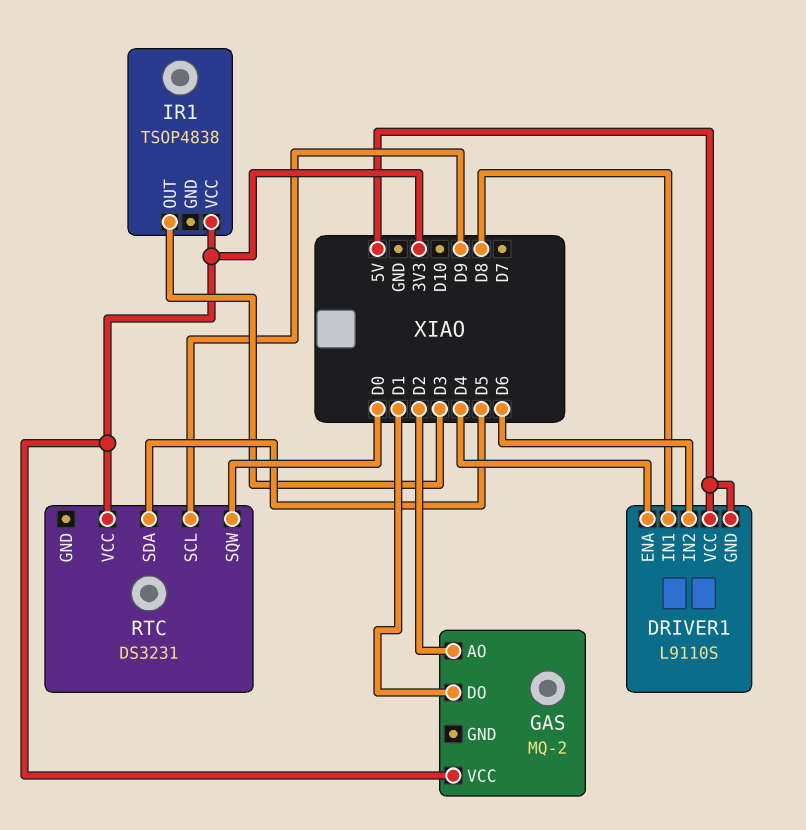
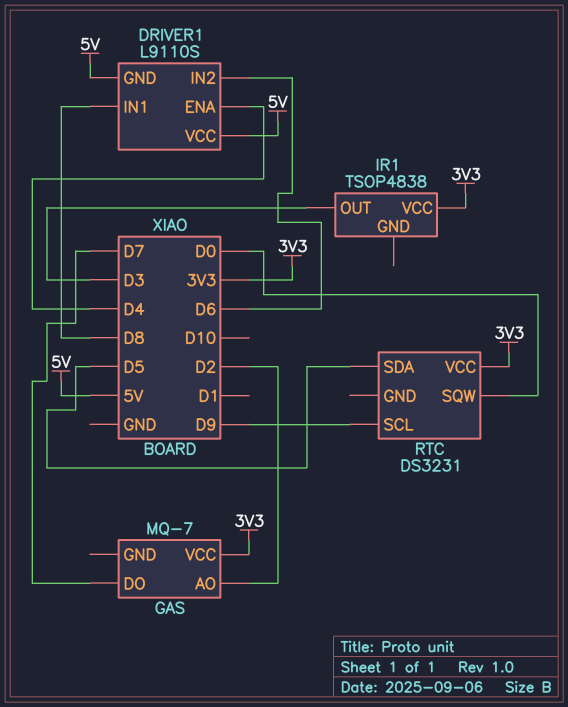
GAS: MQ-2 -> MQ-7
GAS pin DO: D1 -> D7

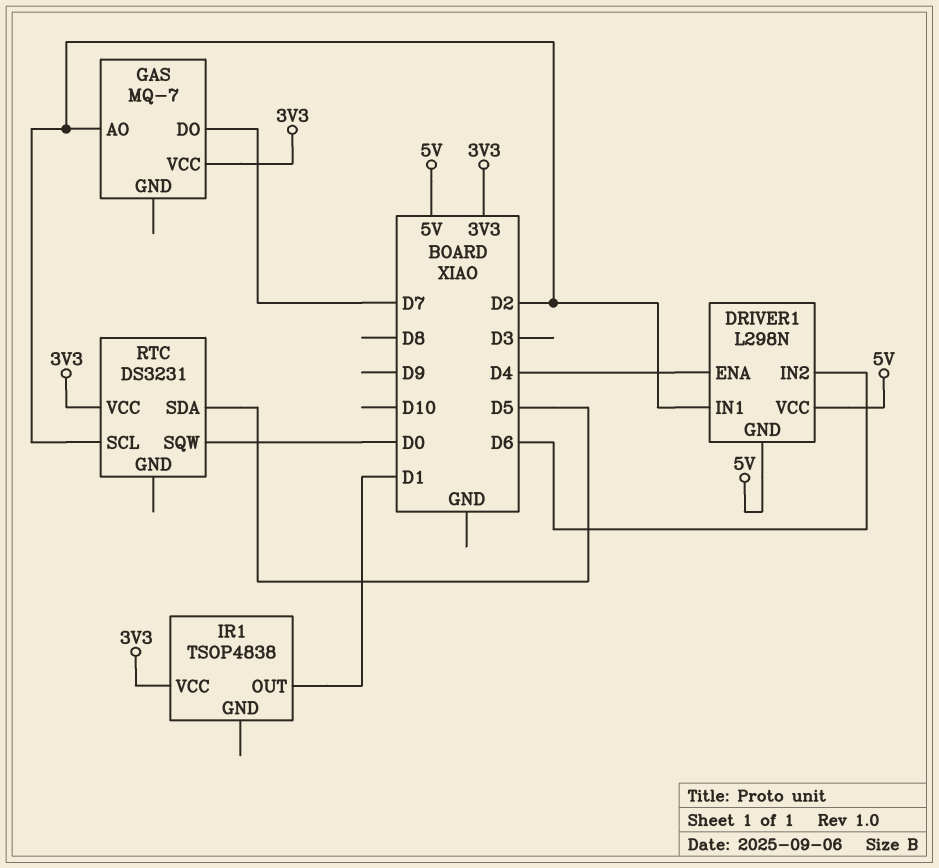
DRIVER1: L9110S -> L298N
DRIVER1 pin IN1: D8 -> D2
IR1 pin OUT: D3 -> D1
RTC pin SCL: D9 -> D2

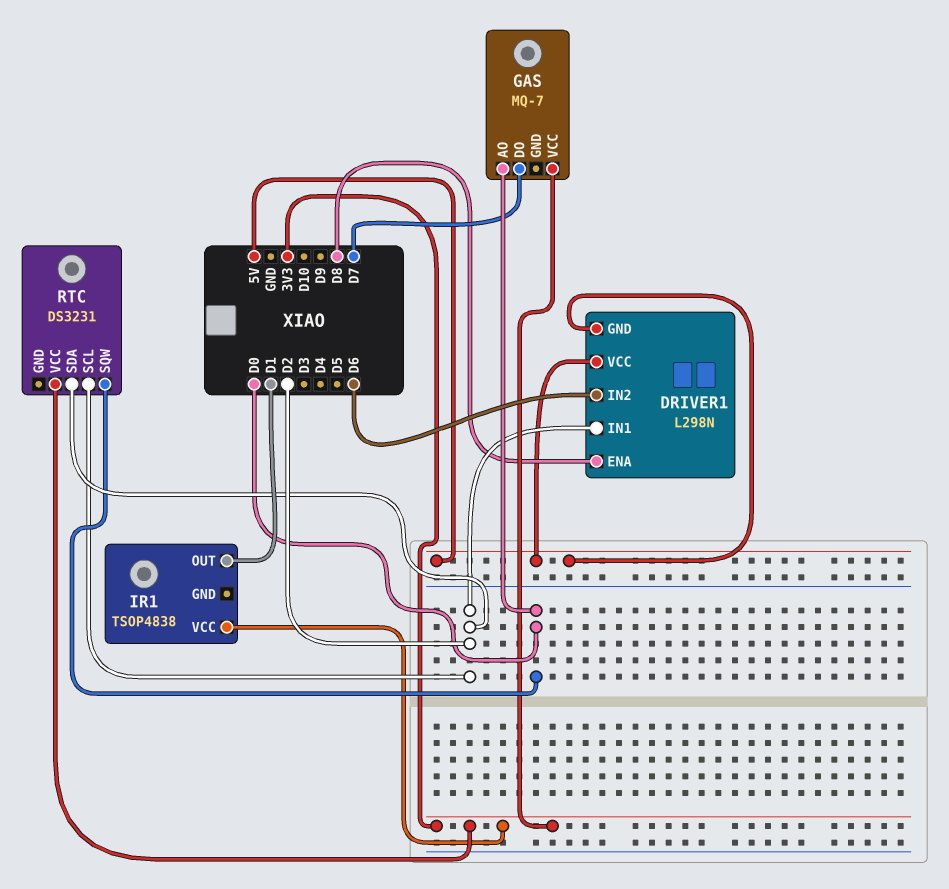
DRIVER1 pin ENA: D4 -> D8
GAS pin AO: D2 -> D0
RTC pin SDA: D5 -> D2

